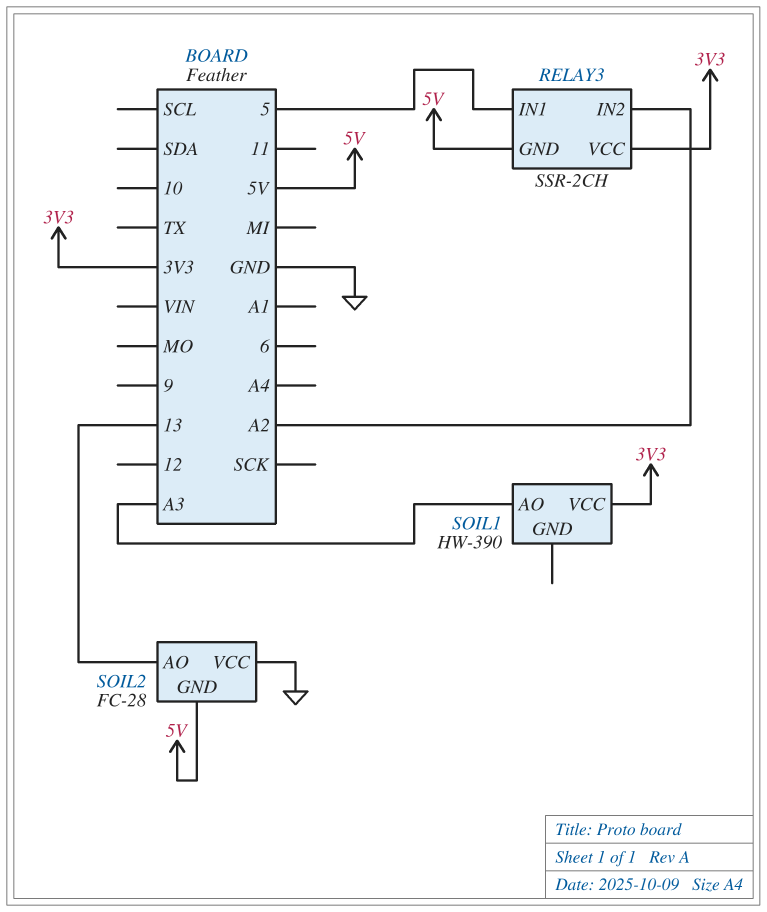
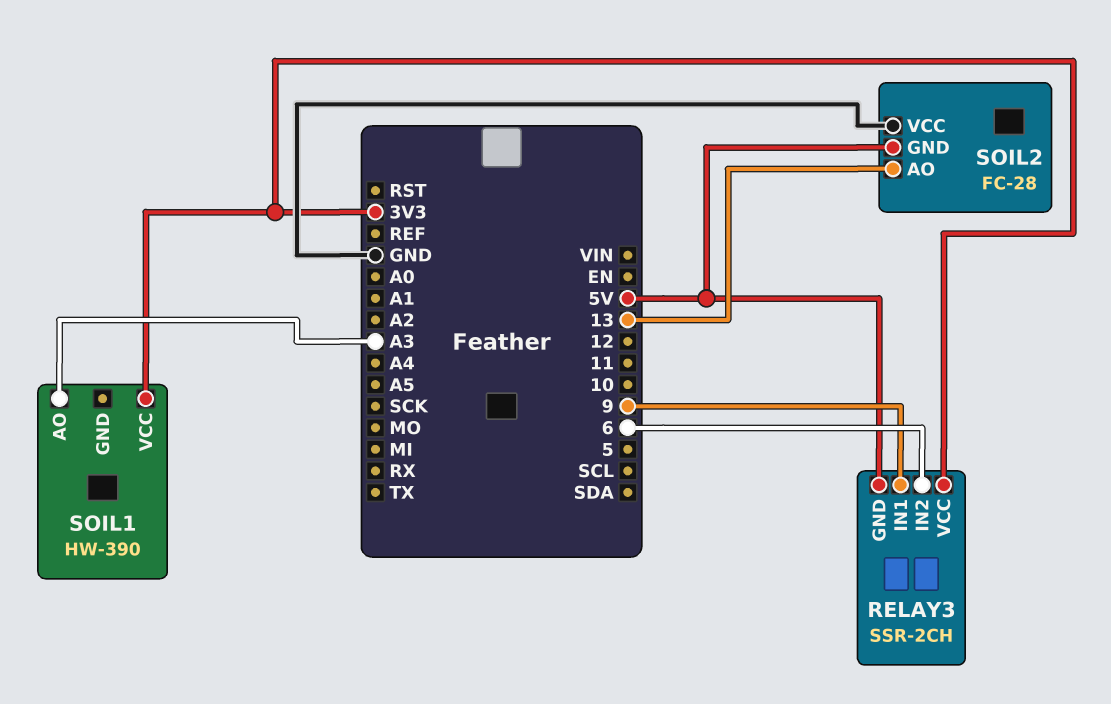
RELAY3 pin IN1: 5 -> 9
RELAY3 pin IN2: A2 -> 6

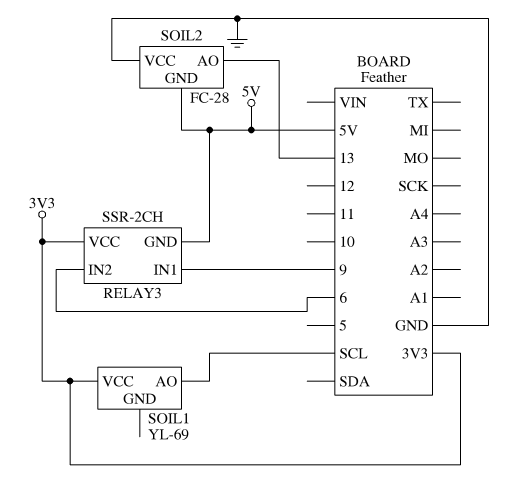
SOIL1: HW-390 -> YL-69
SOIL1 pin AO: A3 -> SCL

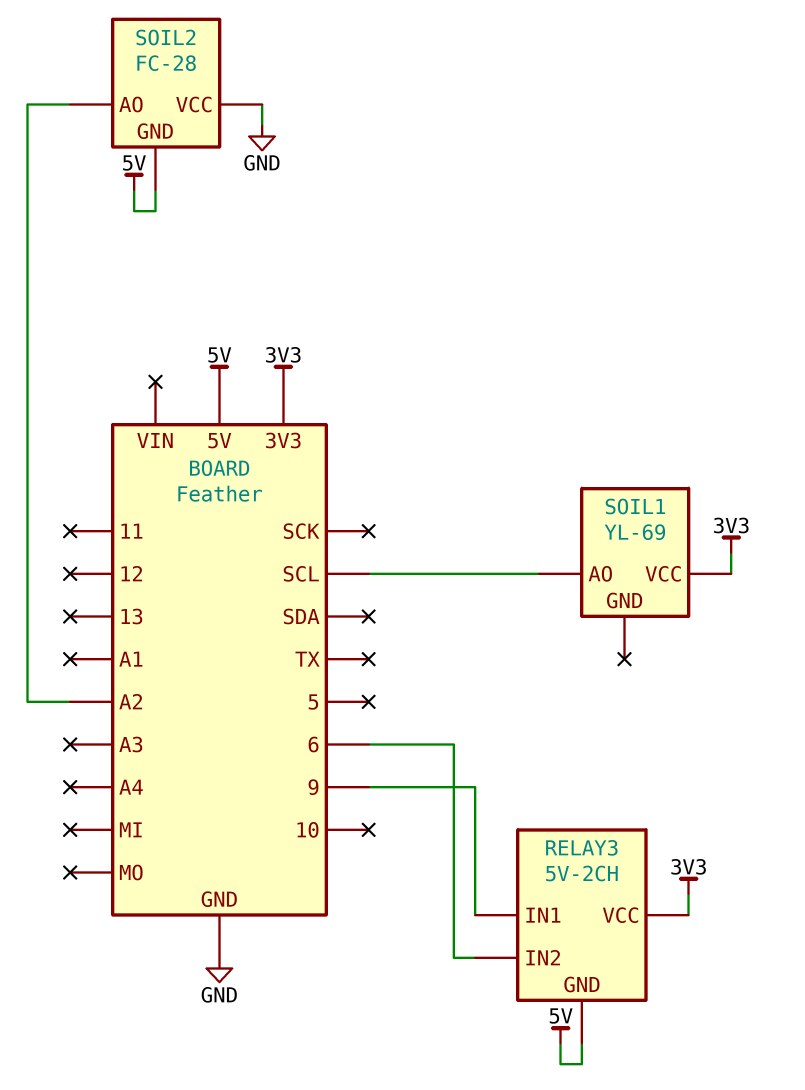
RELAY3: SSR-2CH -> 5V-2CH
SOIL2 pin AO: 13 -> A2

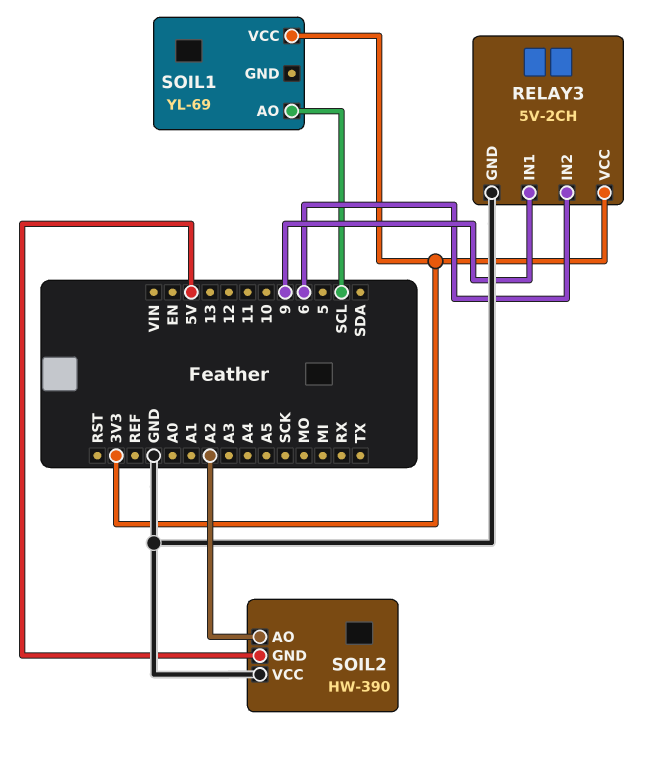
RELAY3 pin GND: 5V -> GND
SOIL2: FC-28 -> HW-390

